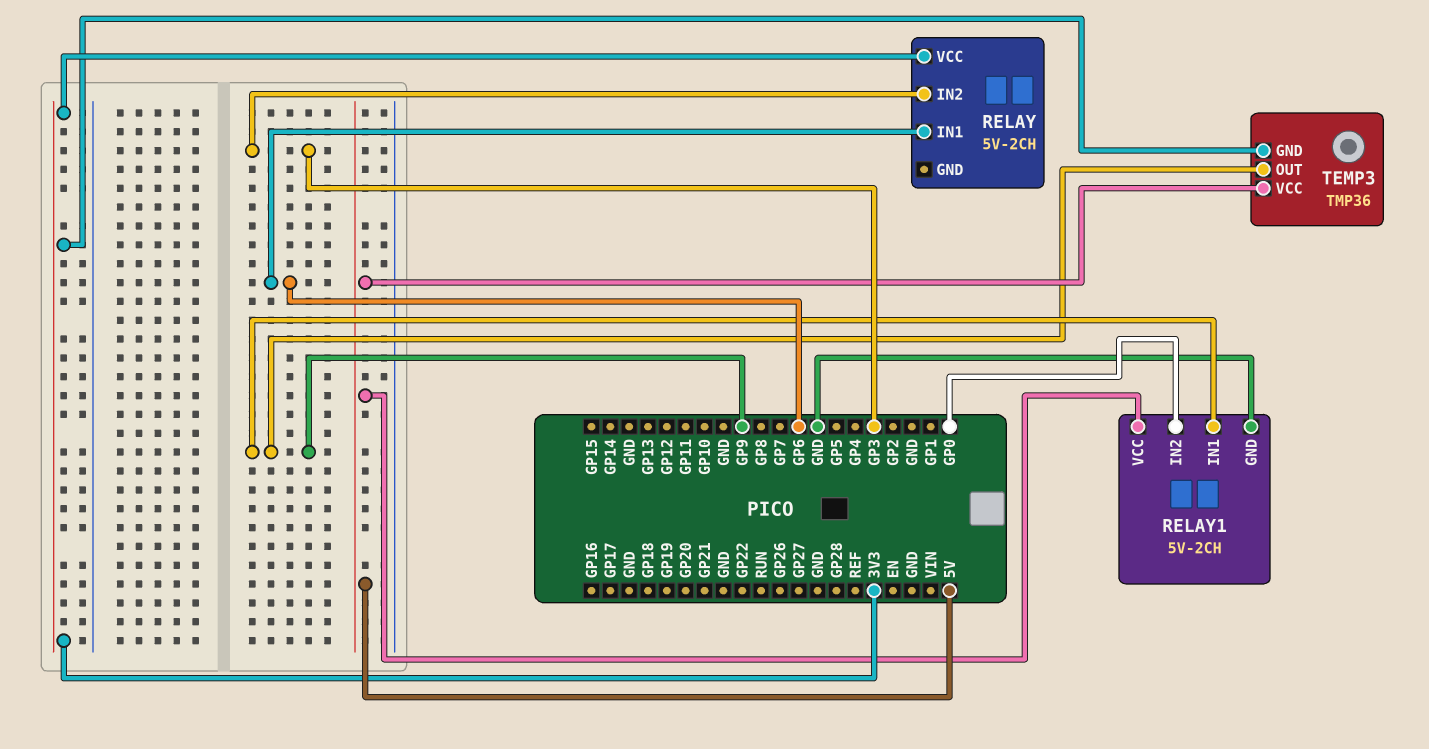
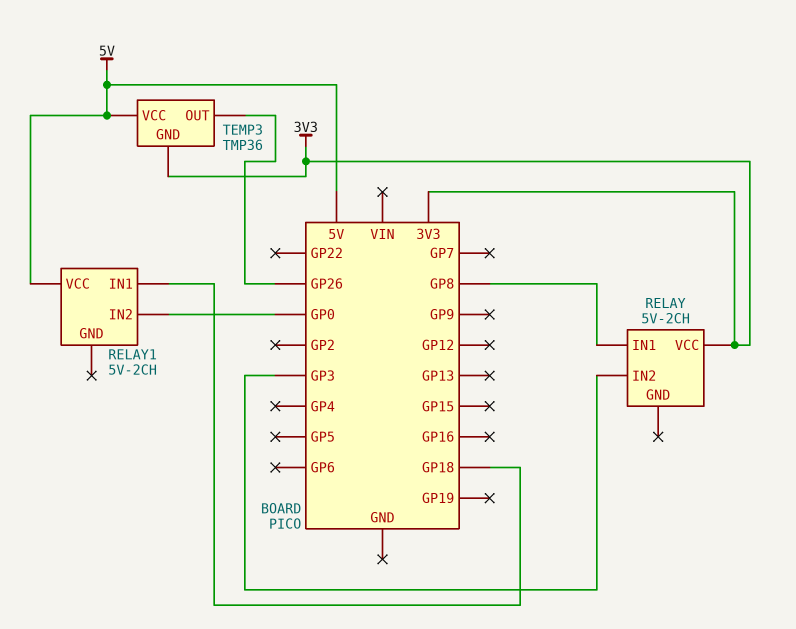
RELAY pin IN1: GP6 -> GP8
RELAY1 pin GND: GND -> none
RELAY1 pin IN1: GP9 -> GP18
TEMP3 pin OUT: GP9 -> GP26

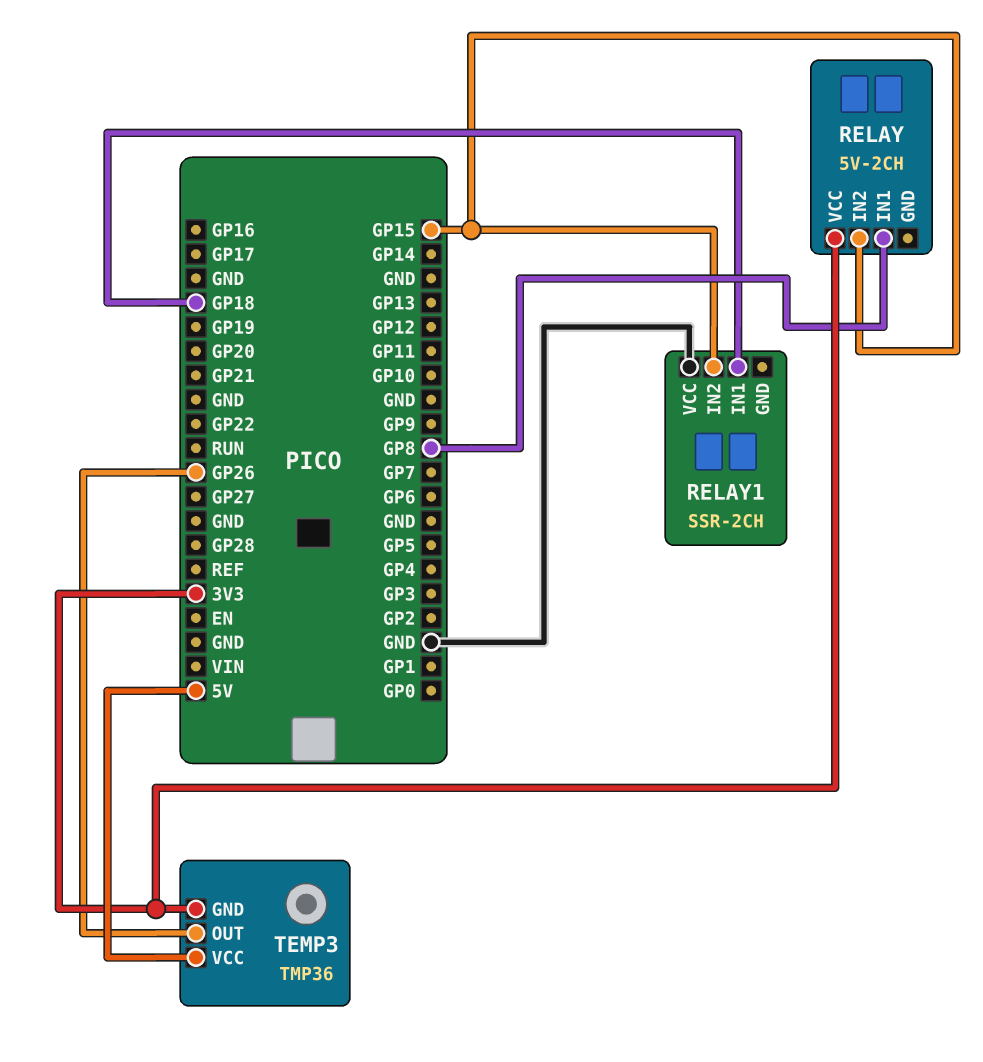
RELAY pin IN2: GP3 -> GP15
RELAY1: 5V-2CH -> SSR-2CH
RELAY1 pin IN2: GP0 -> GP15
RELAY1 pin VCC: 5V -> GND

